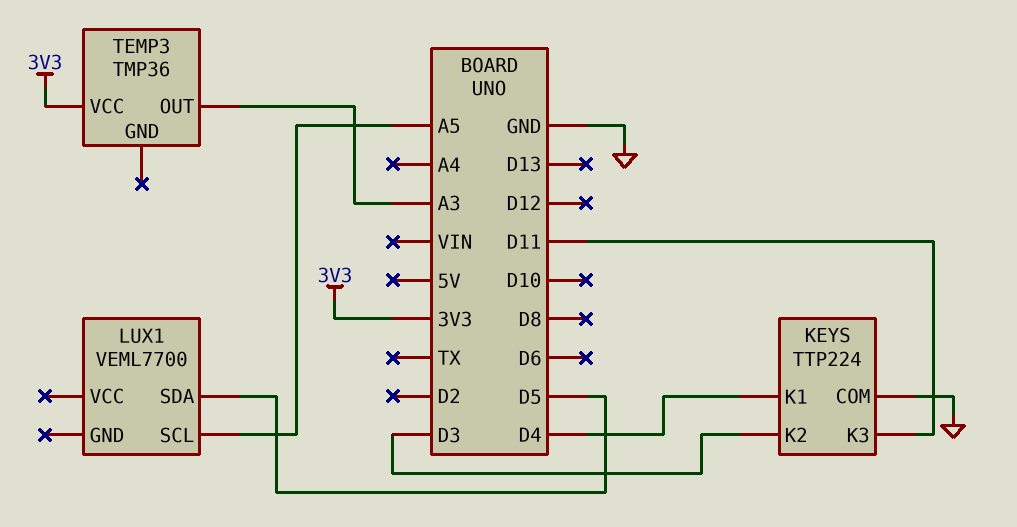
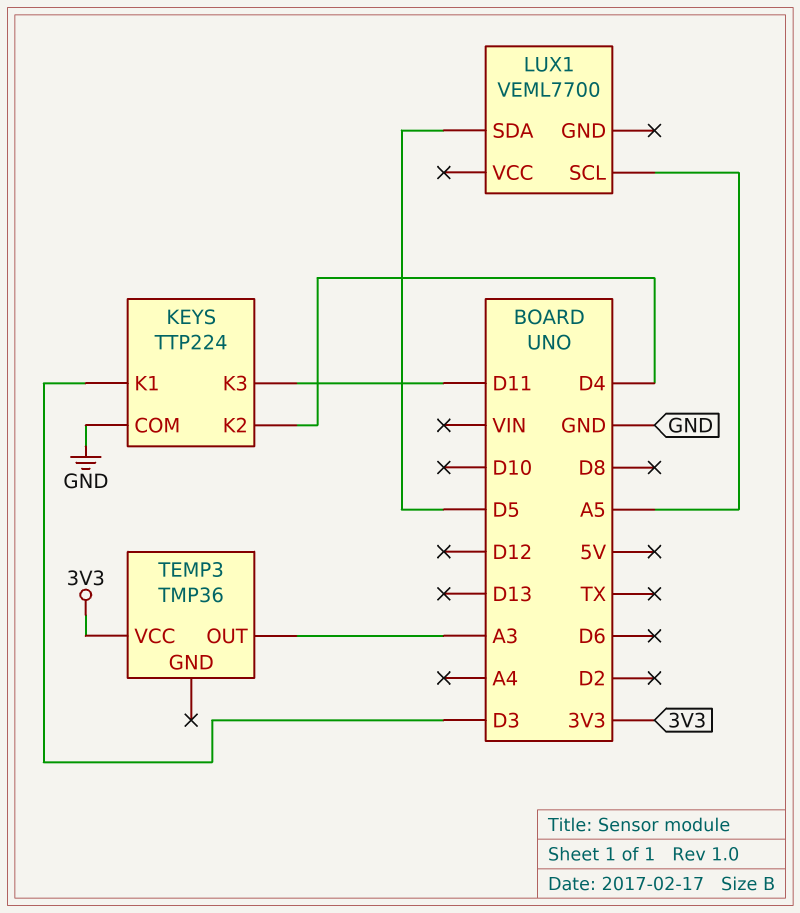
KEYS pin K1: D4 -> D3
KEYS pin K2: D3 -> D4

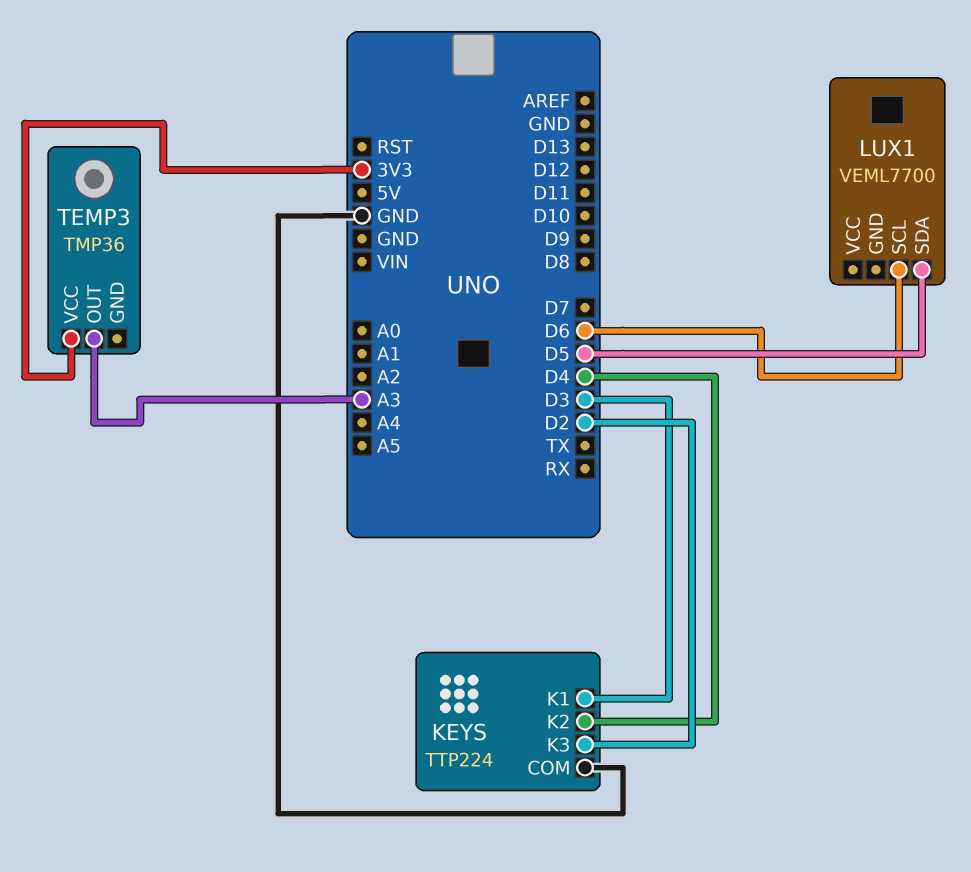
KEYS pin K3: D11 -> D2
LUX1 pin SCL: A5 -> D6

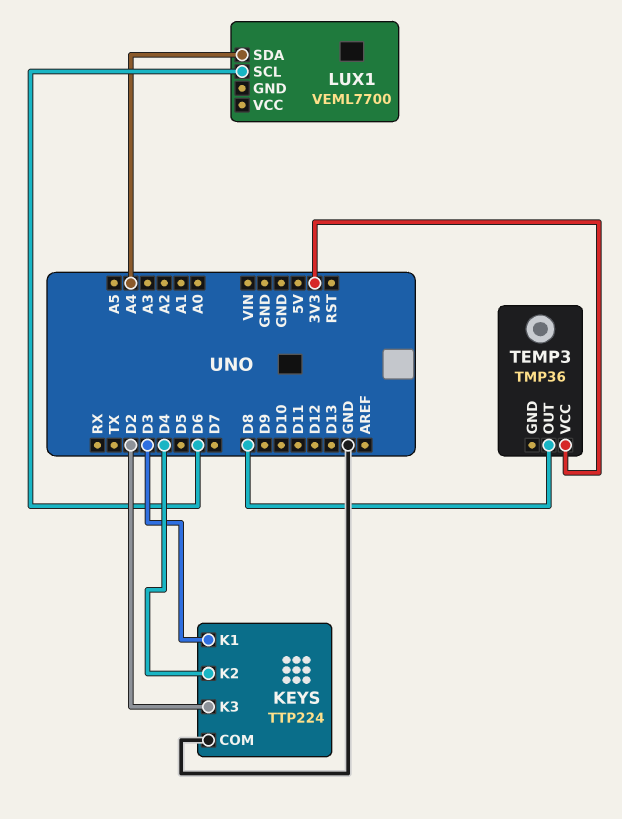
LUX1 pin SDA: D5 -> A4
TEMP3 pin OUT: A3 -> D8

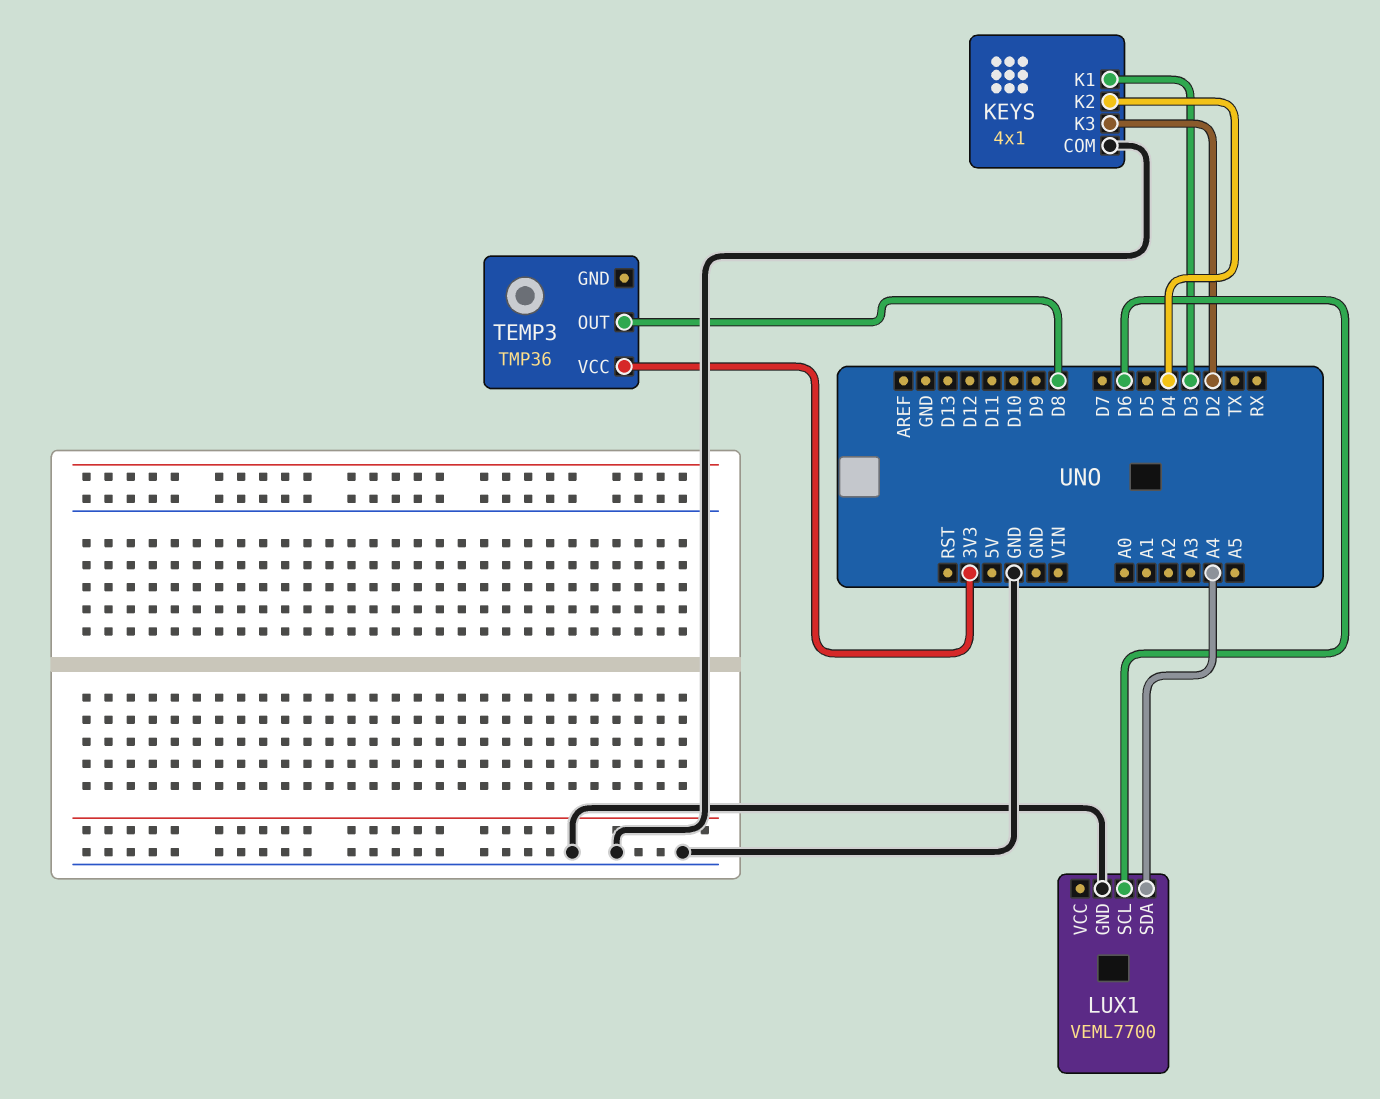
KEYS: TTP224 -> 4x1
LUX1 pin GND: none -> GND

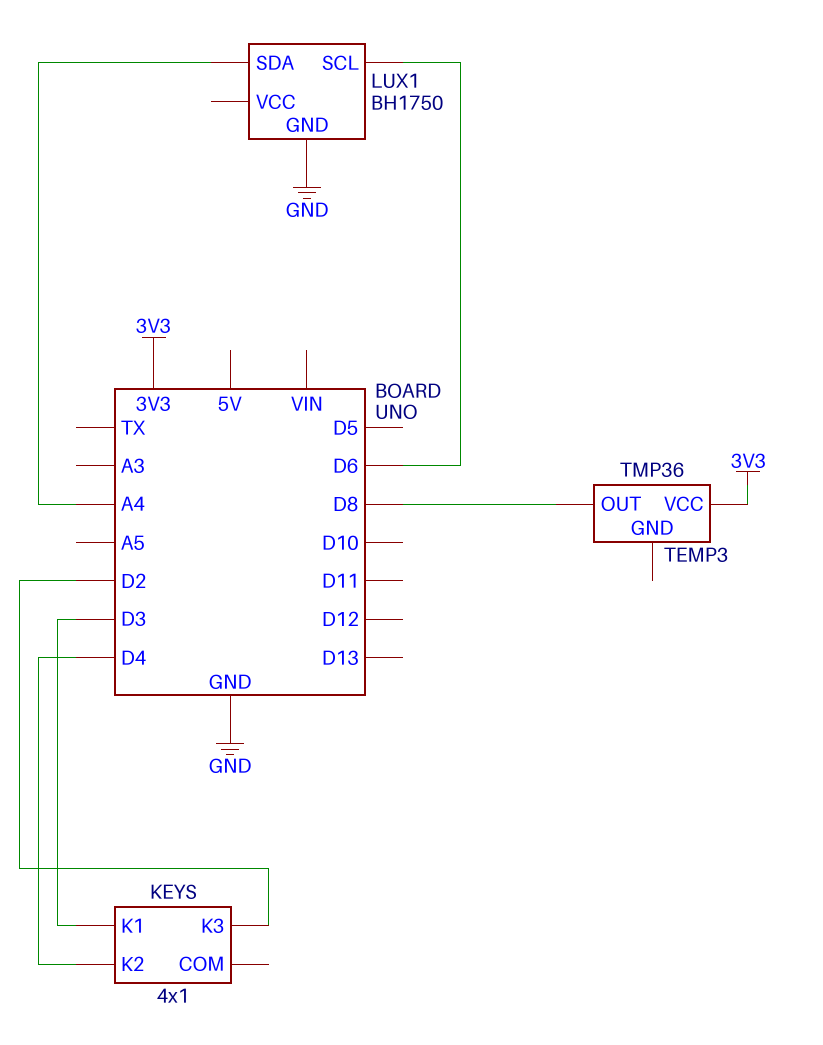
KEYS pin COM: GND -> none
LUX1: VEML7700 -> BH1750

